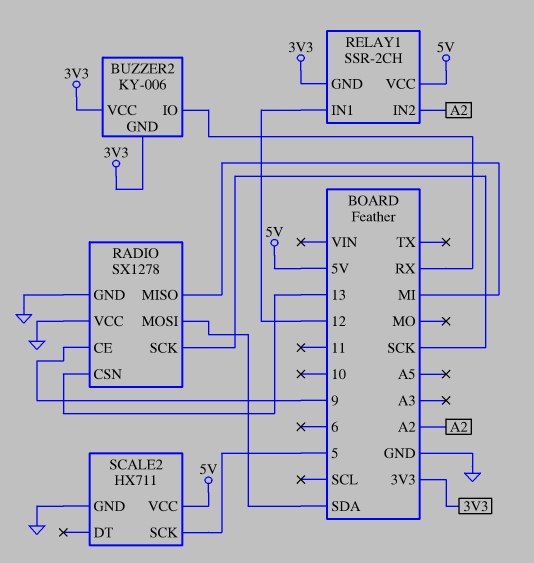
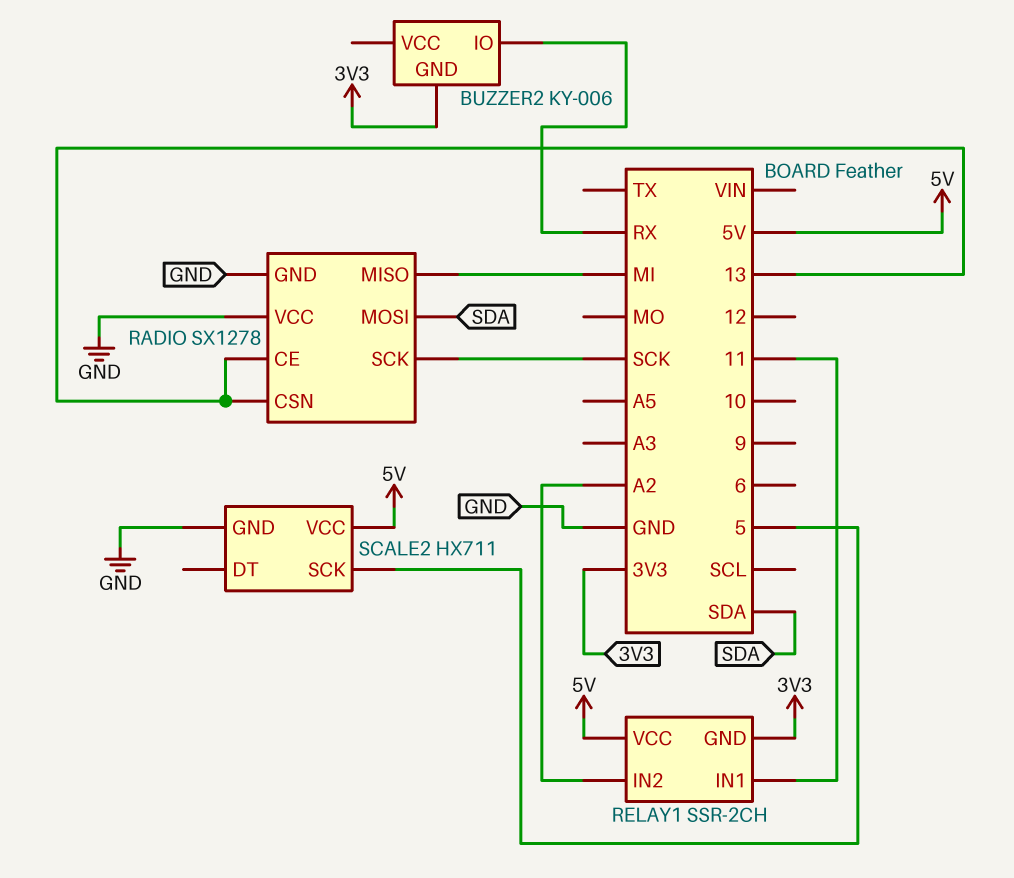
BUZZER2 pin VCC: 3V3 -> none
RADIO pin CE: 9 -> 13
RELAY1 pin IN1: 12 -> 11

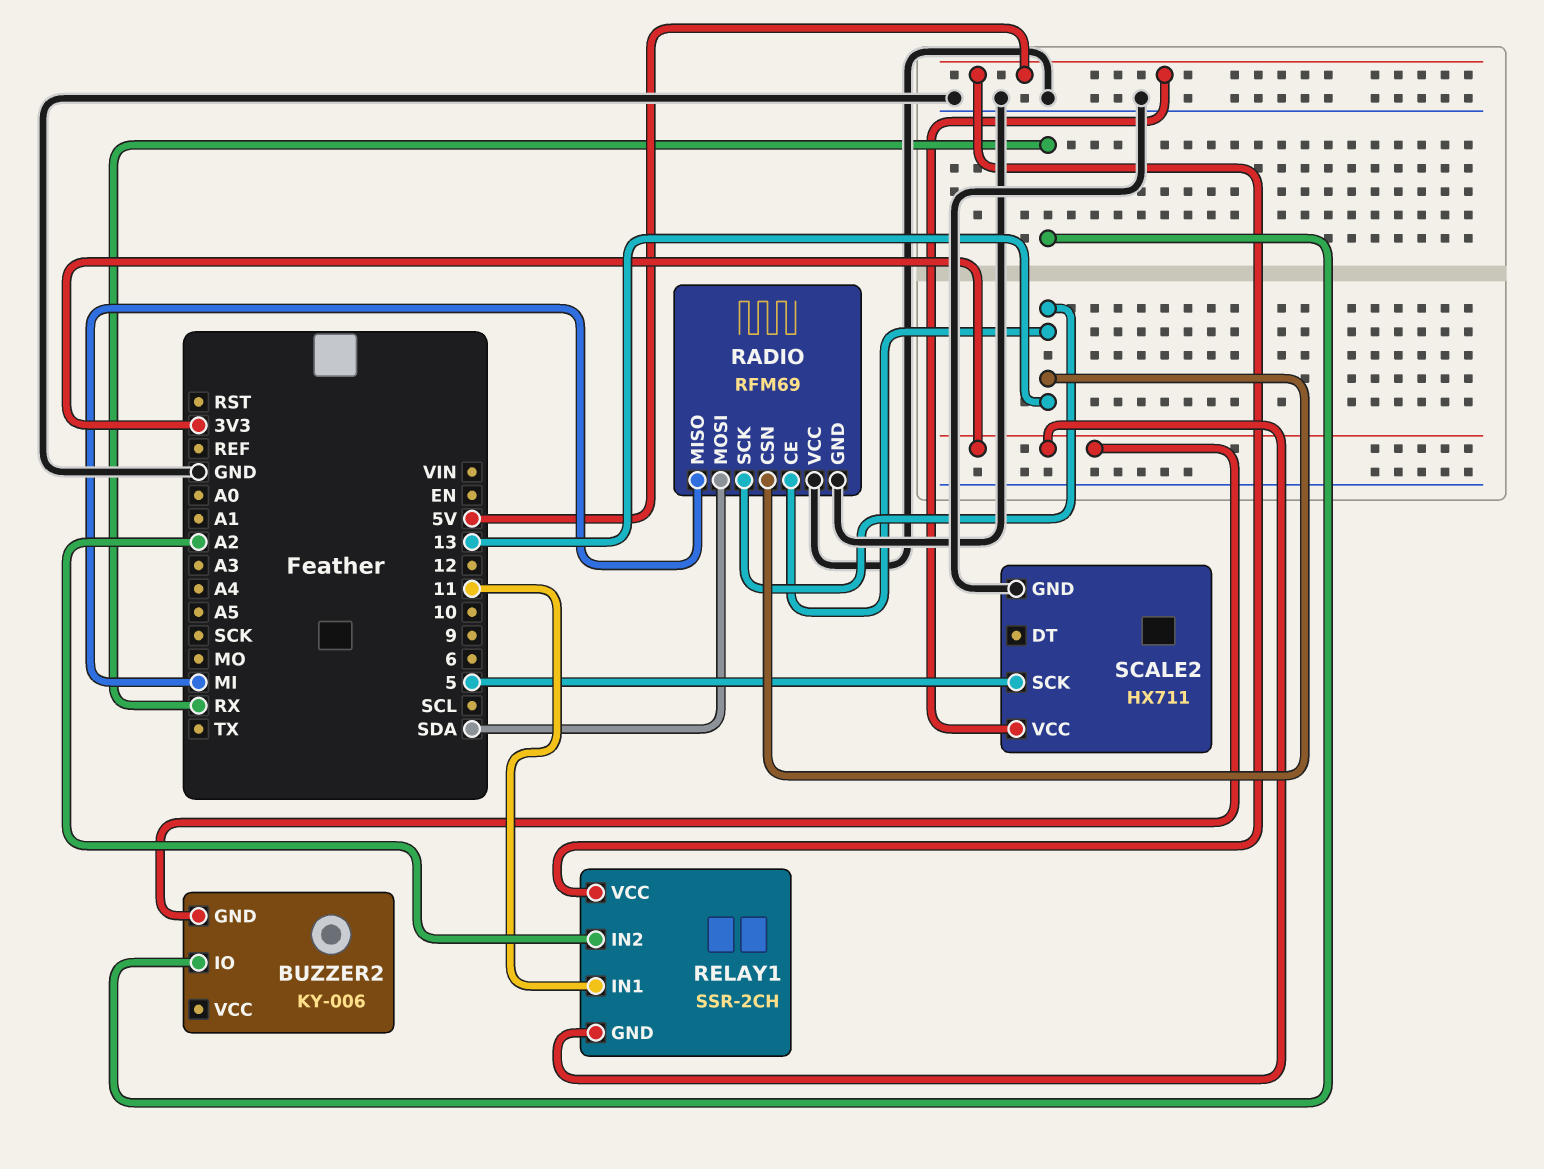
RADIO: SX1278 -> RFM69
RADIO pin SCK: SCK -> 13

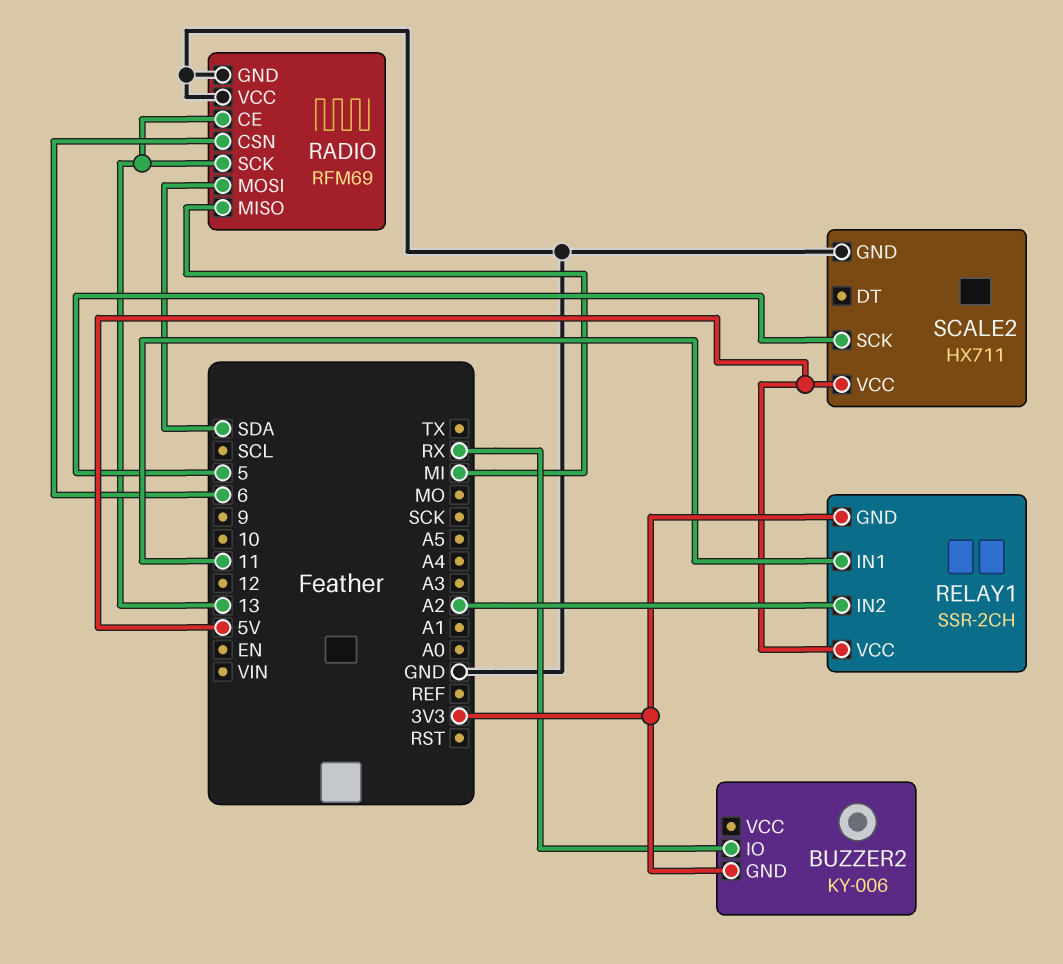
RADIO pin CSN: 13 -> 6

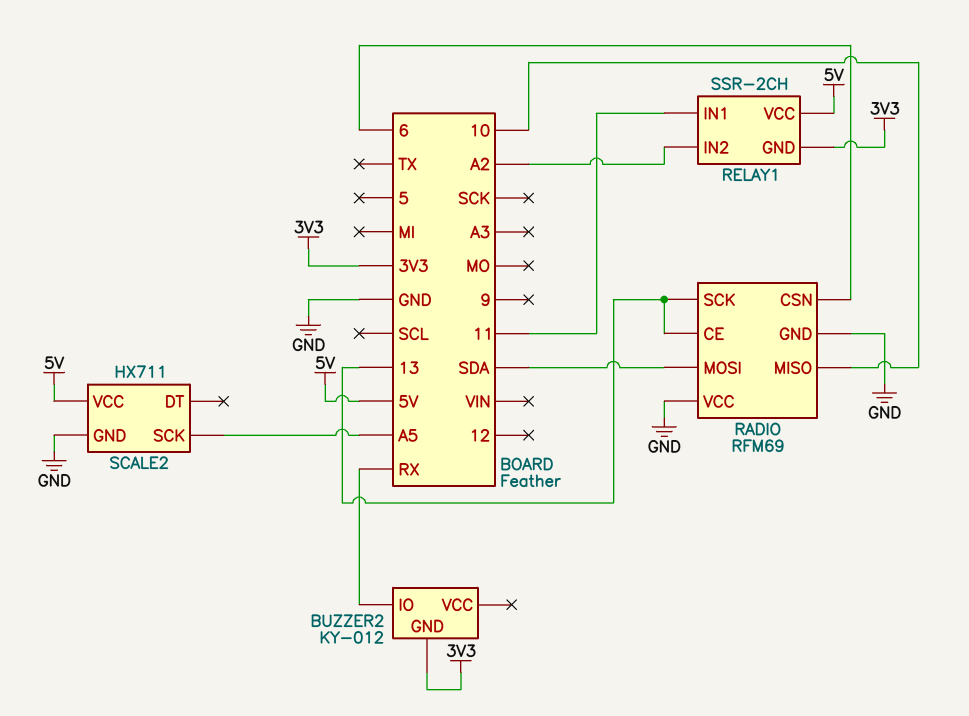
BUZZER2: KY-006 -> KY-012
RADIO pin MISO: MI -> 10
SCALE2 pin SCK: 5 -> A5

